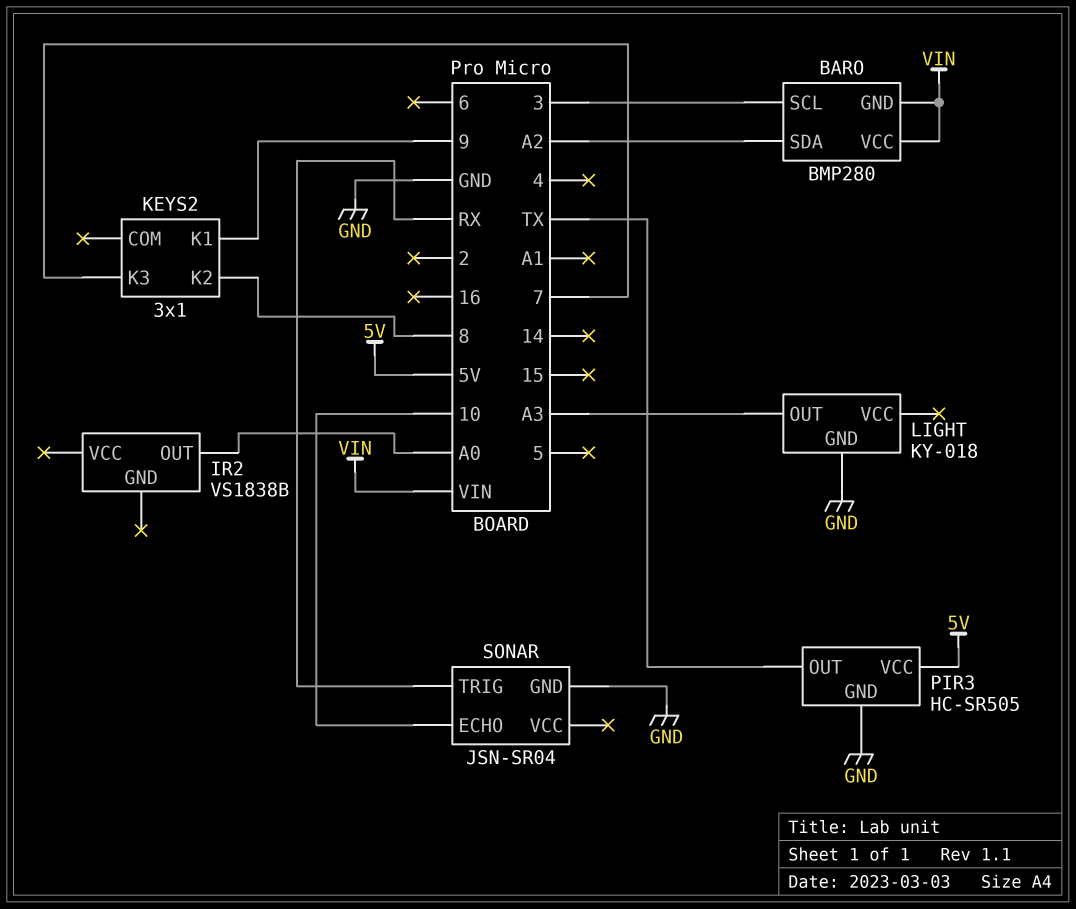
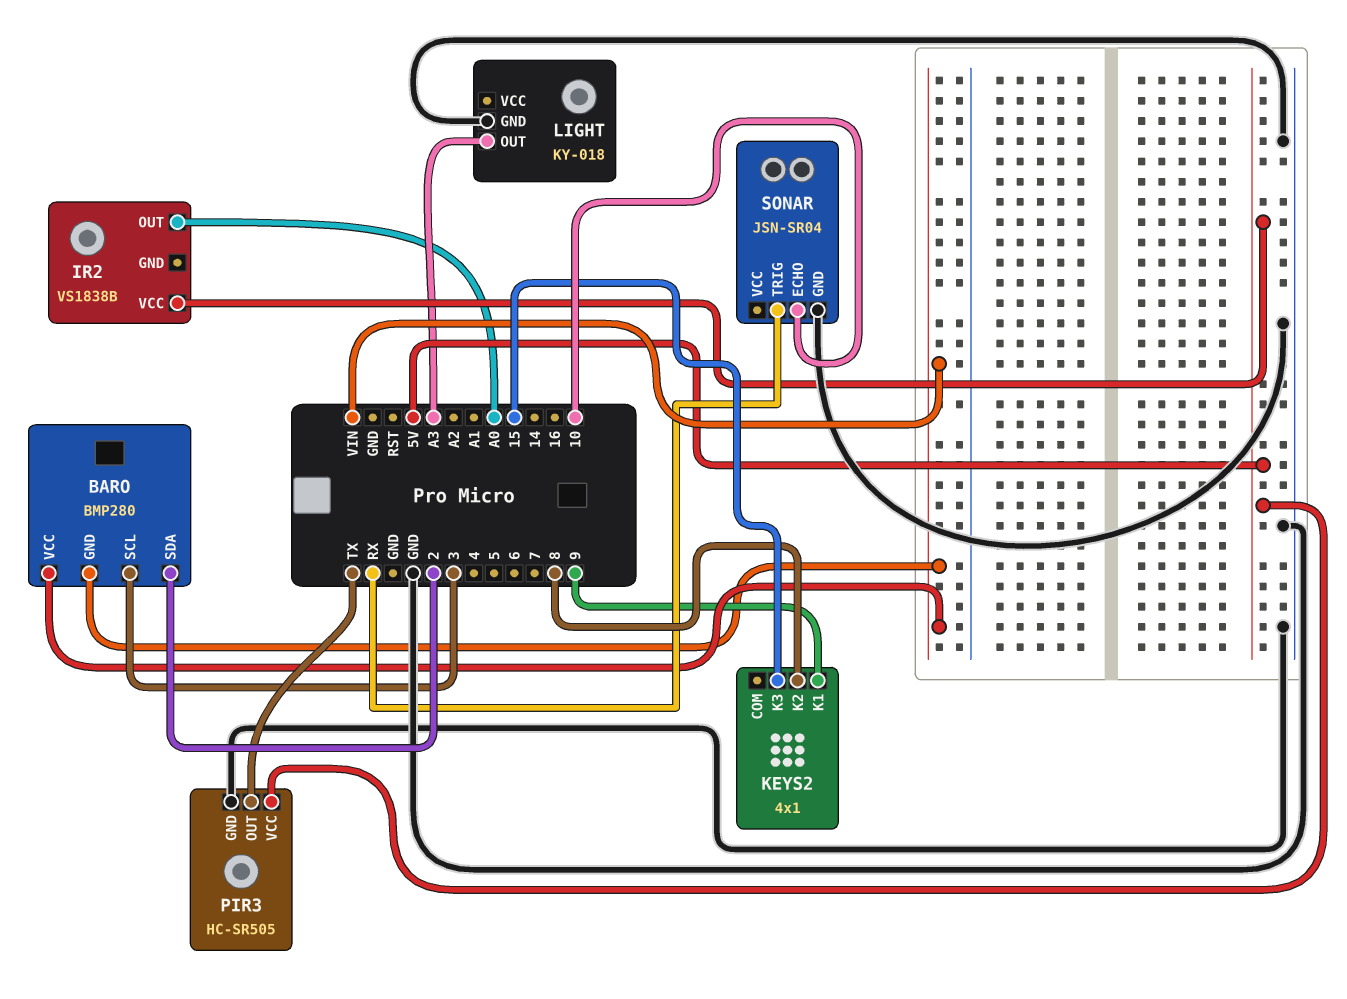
BARO pin SDA: A2 -> 2
IR2 pin VCC: none -> 5V
KEYS2: 3x1 -> 4x1
KEYS2 pin K3: 7 -> 15

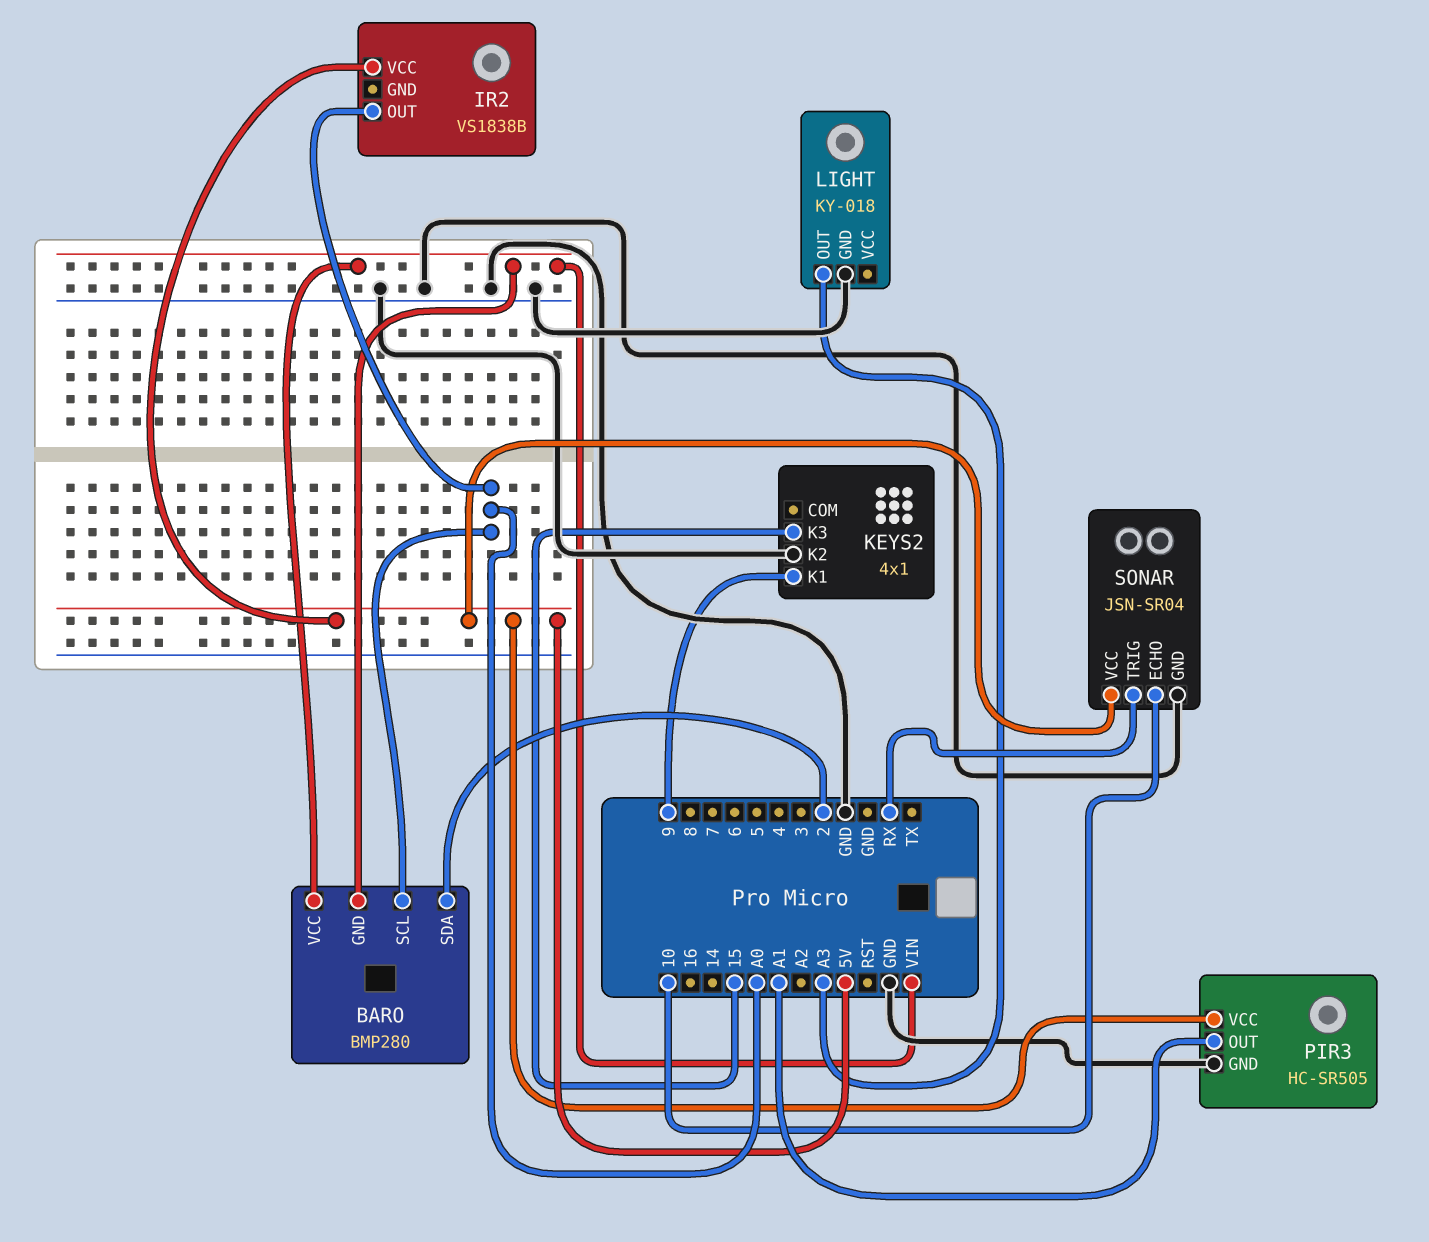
BARO pin SCL: 3 -> A0
KEYS2 pin K2: 8 -> GND
PIR3 pin OUT: TX -> A1
SONAR pin VCC: none -> 5V

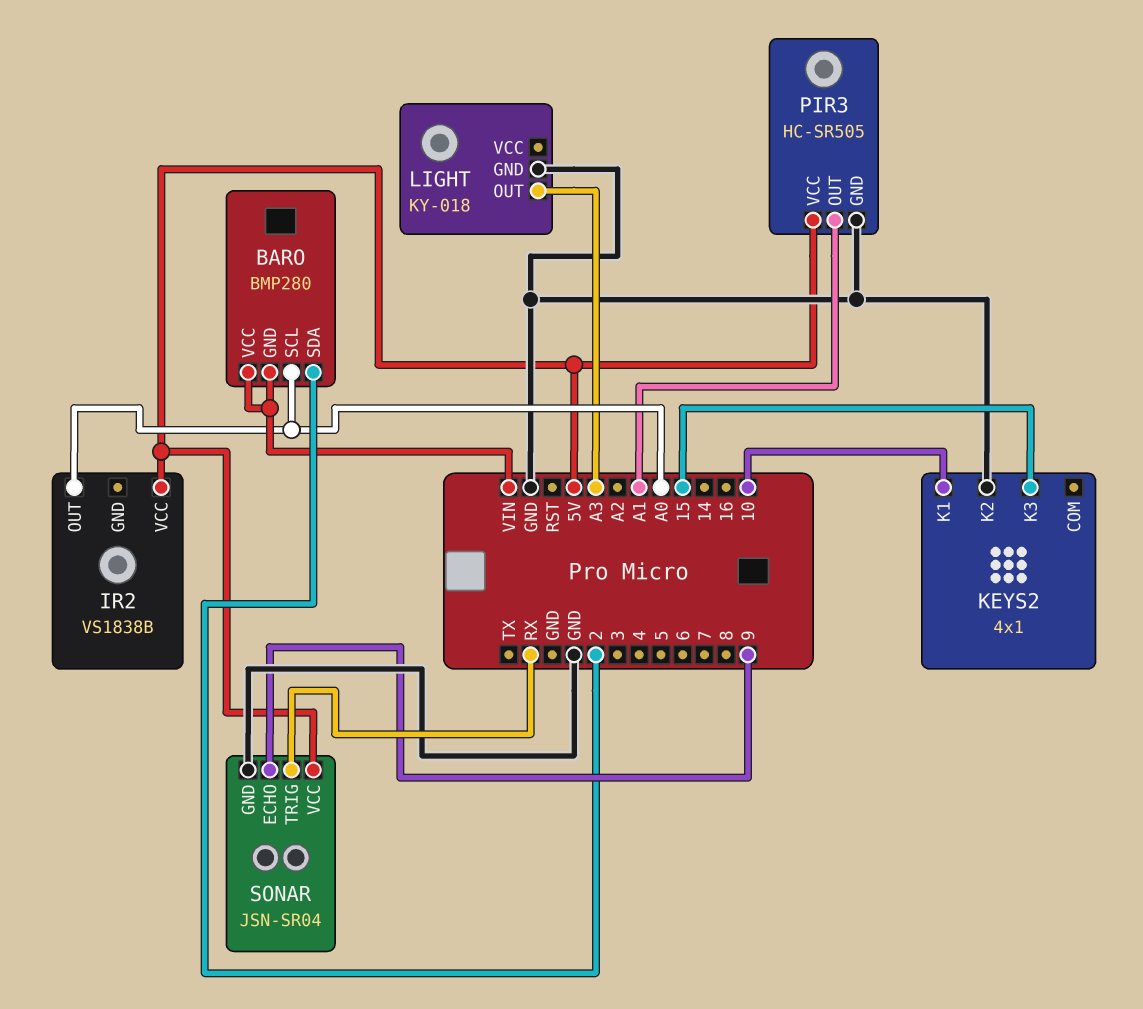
KEYS2 pin K1: 9 -> 10
SONAR pin ECHO: 10 -> 9

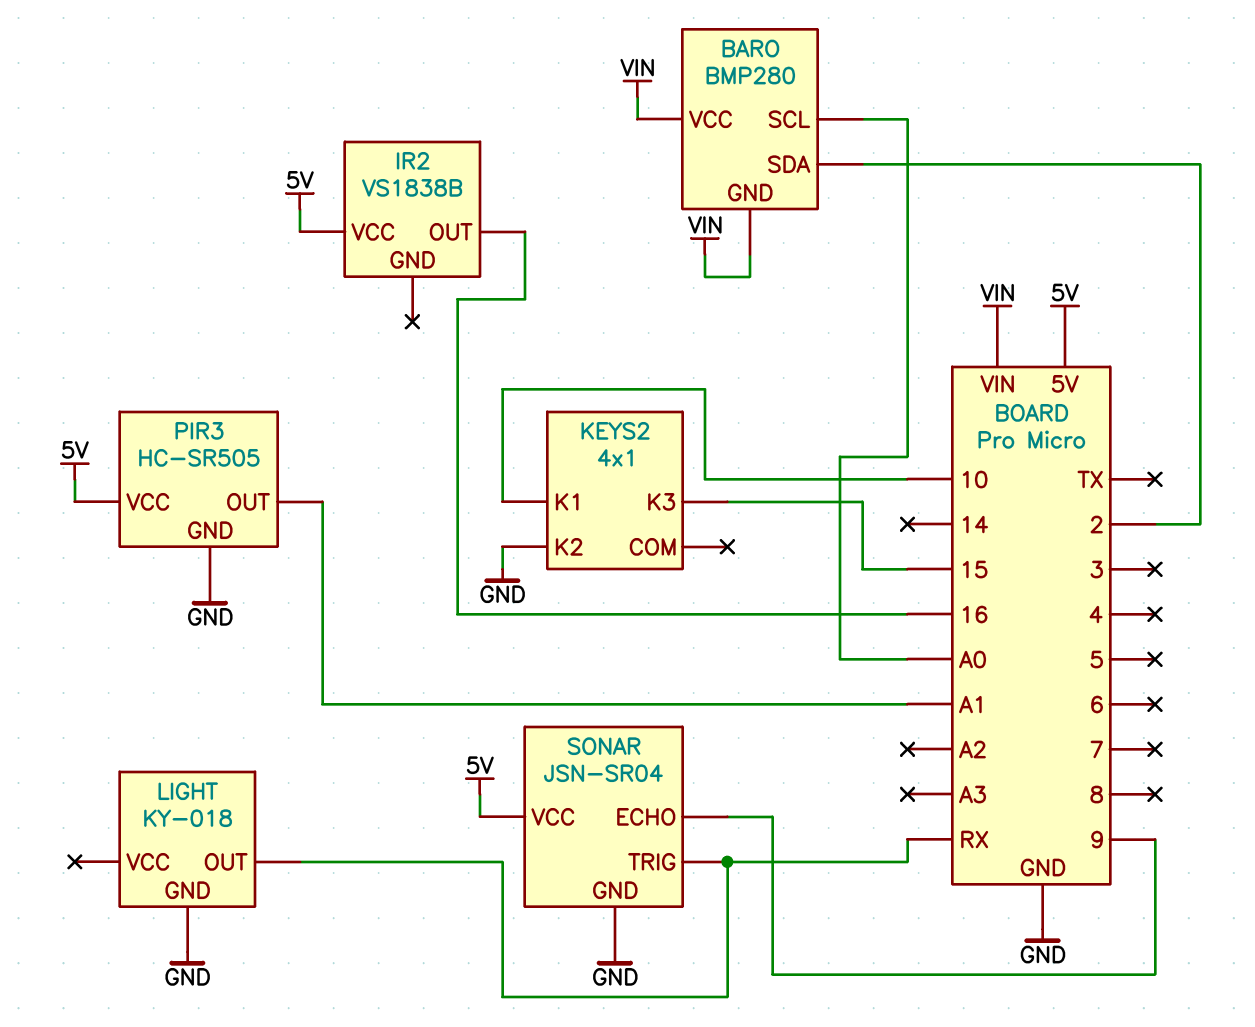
IR2 pin OUT: A0 -> 16
LIGHT pin OUT: A3 -> RX

